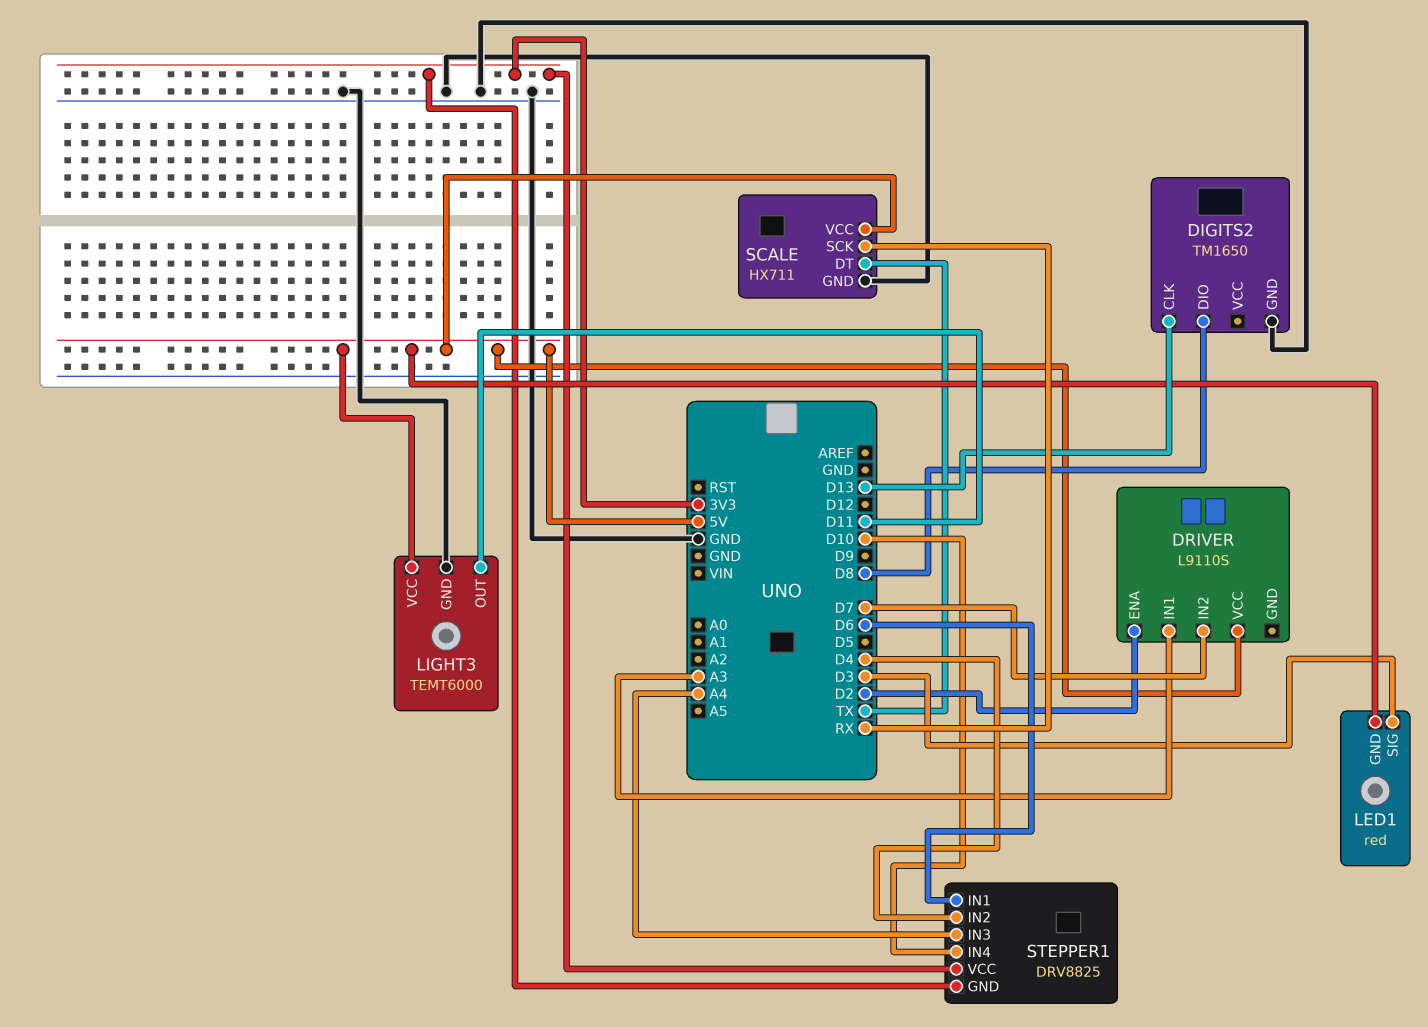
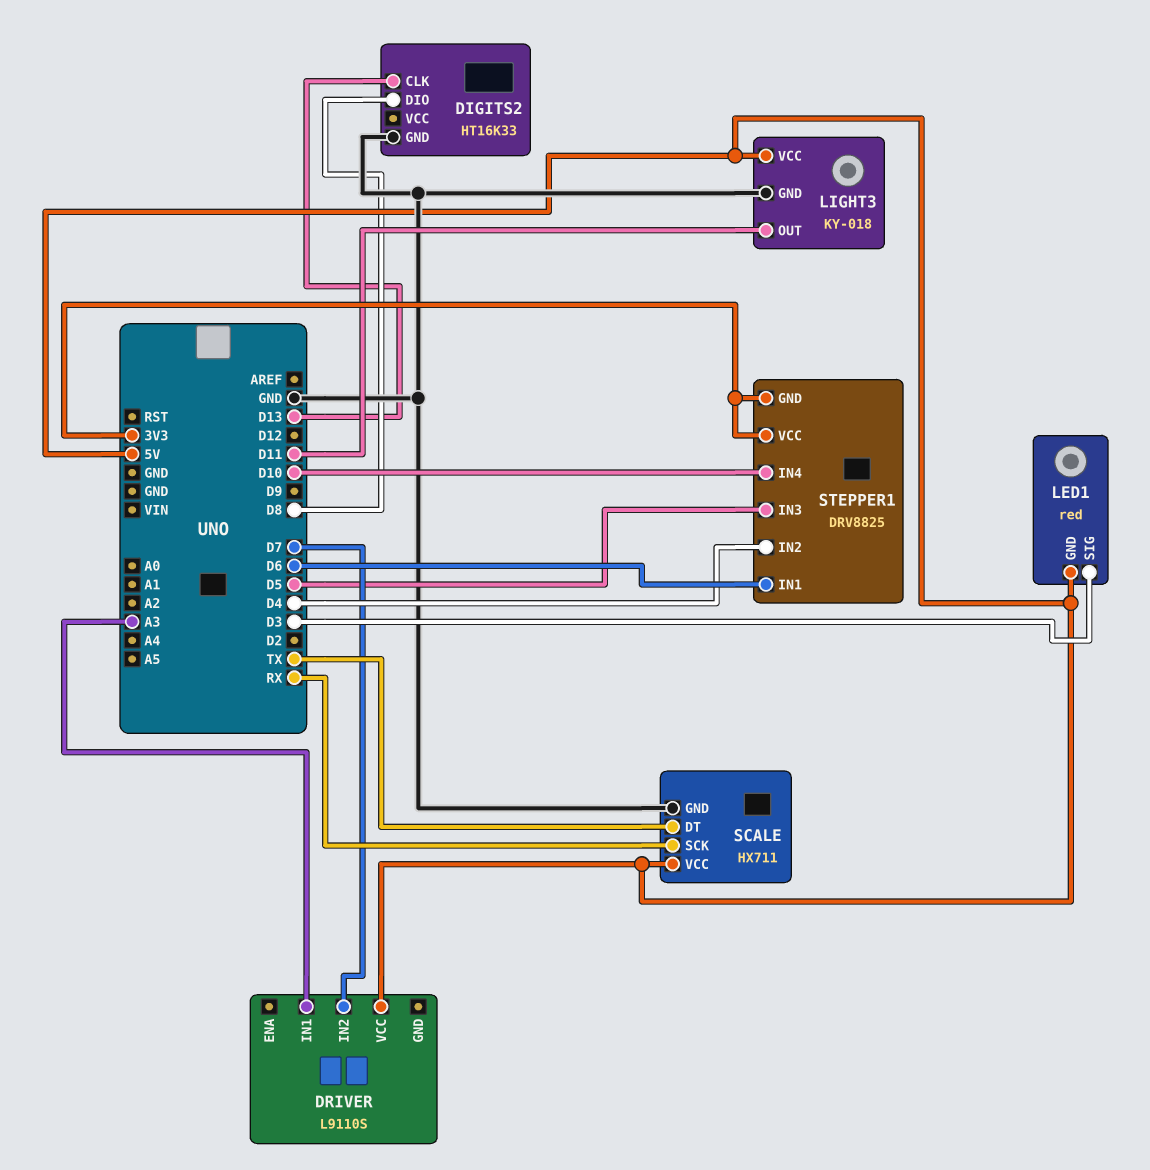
DIGITS2: TM1650 -> HT16K33
DRIVER pin ENA: D2 -> none
LIGHT3: TEMT6000 -> KY-018
STEPPER1 pin IN3: A4 -> D5

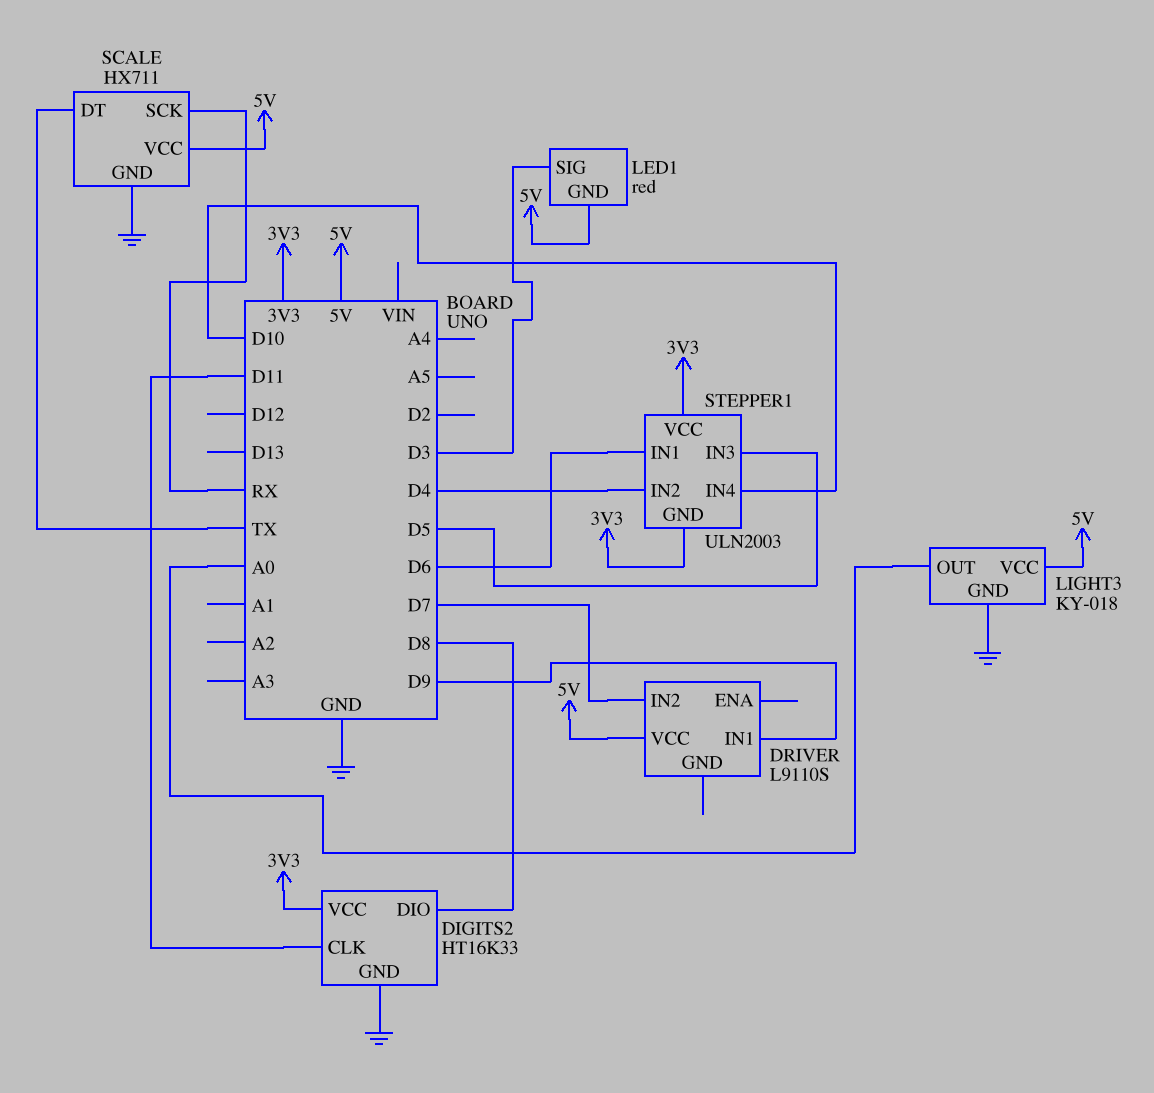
DIGITS2 pin CLK: D13 -> D11
DIGITS2 pin VCC: none -> 3V3
DRIVER pin IN1: A3 -> D9
LIGHT3 pin OUT: D11 -> A0
STEPPER1: DRV8825 -> ULN2003

